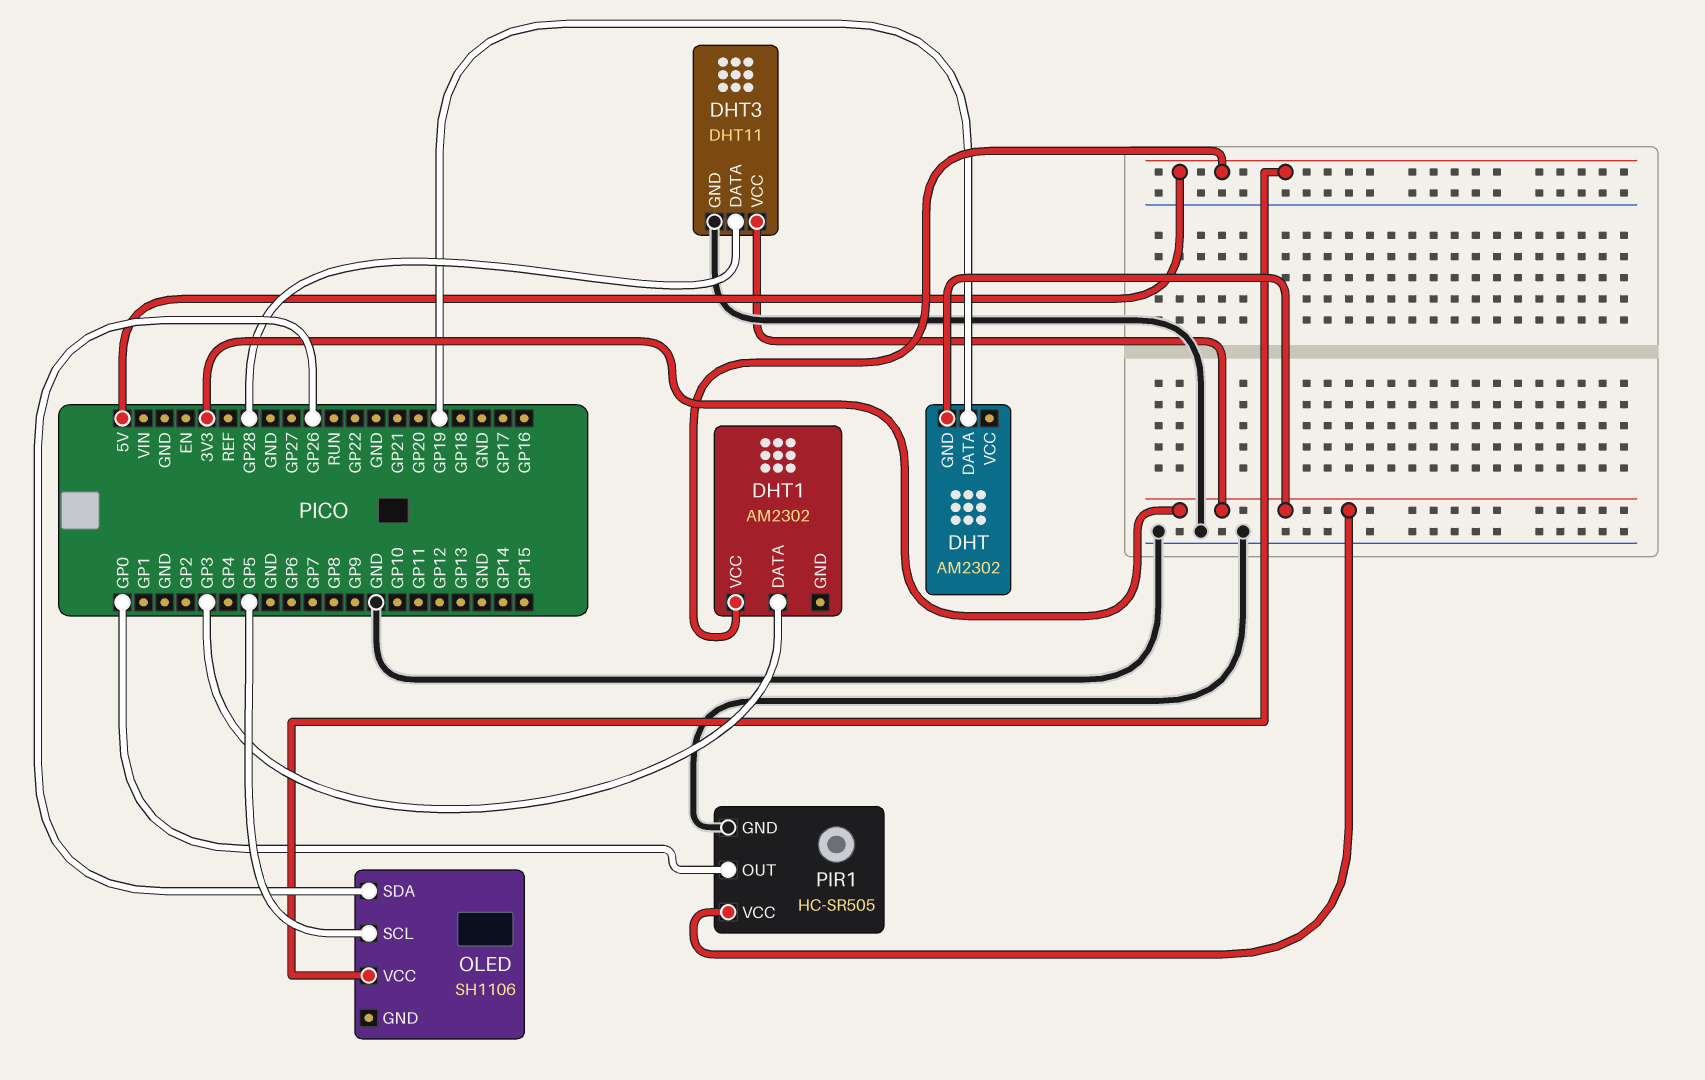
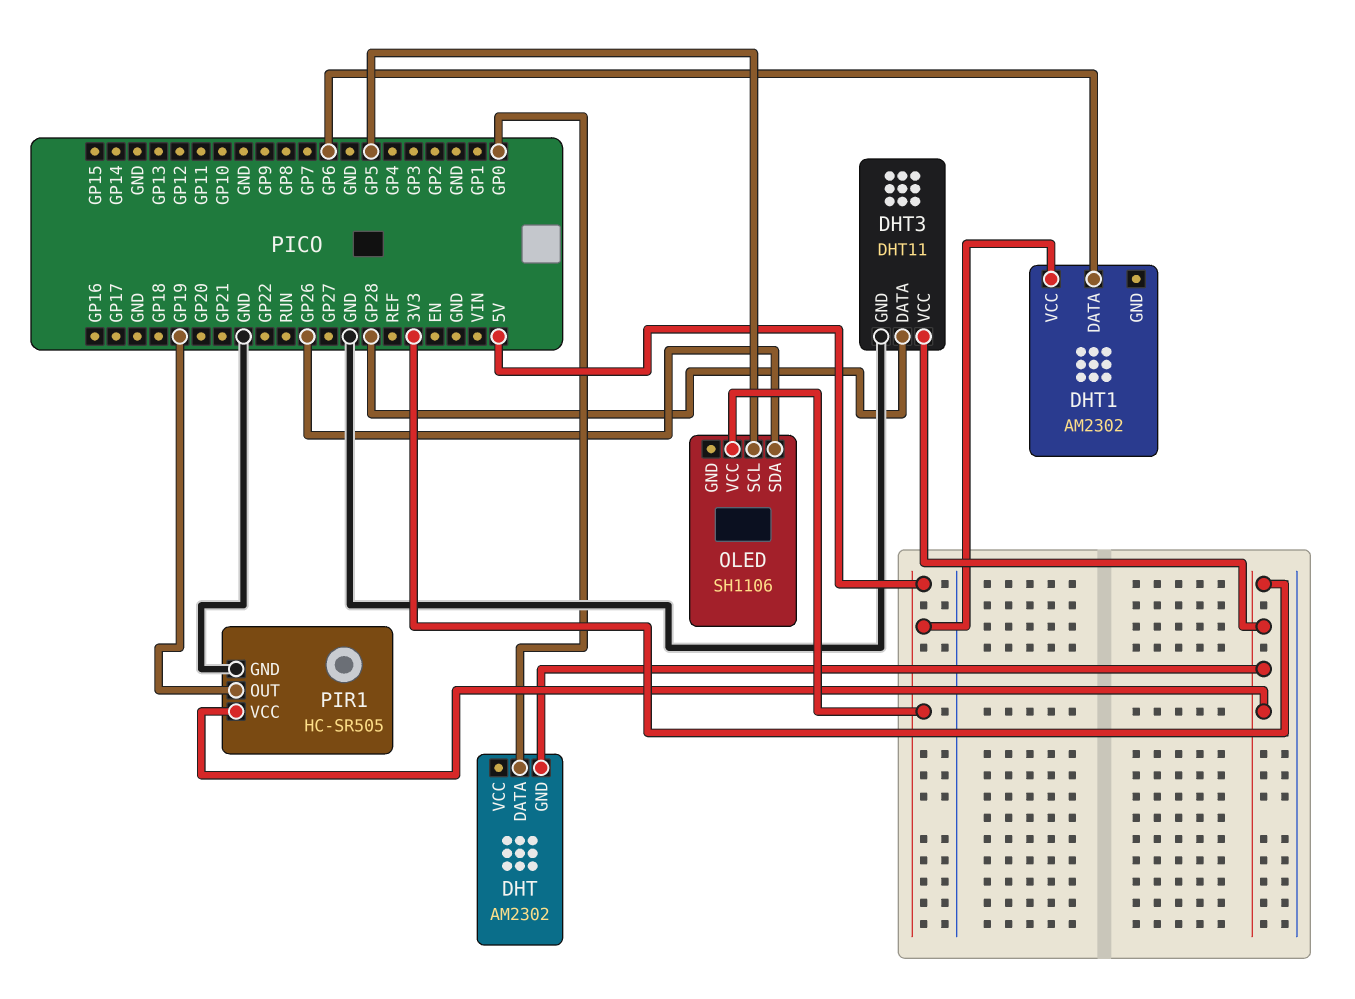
DHT pin DATA: GP19 -> GP0
DHT1 pin DATA: GP3 -> GP6
PIR1 pin OUT: GP0 -> GP19

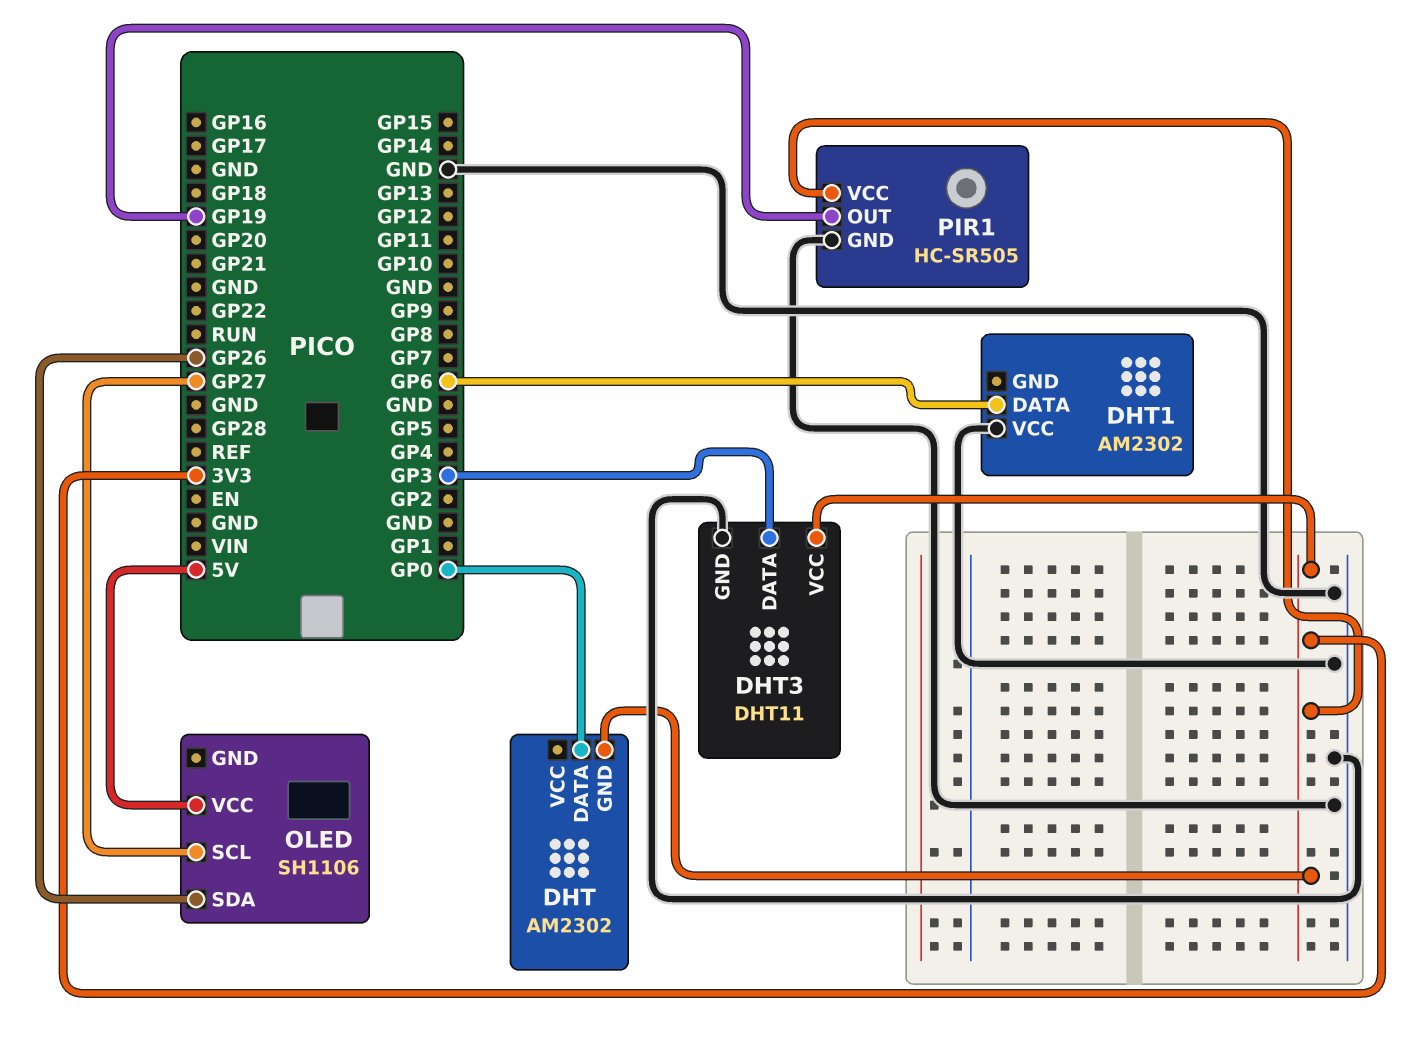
DHT1 pin VCC: 5V -> GND
DHT3 pin DATA: GP28 -> GP3
OLED pin SCL: GP5 -> GP27

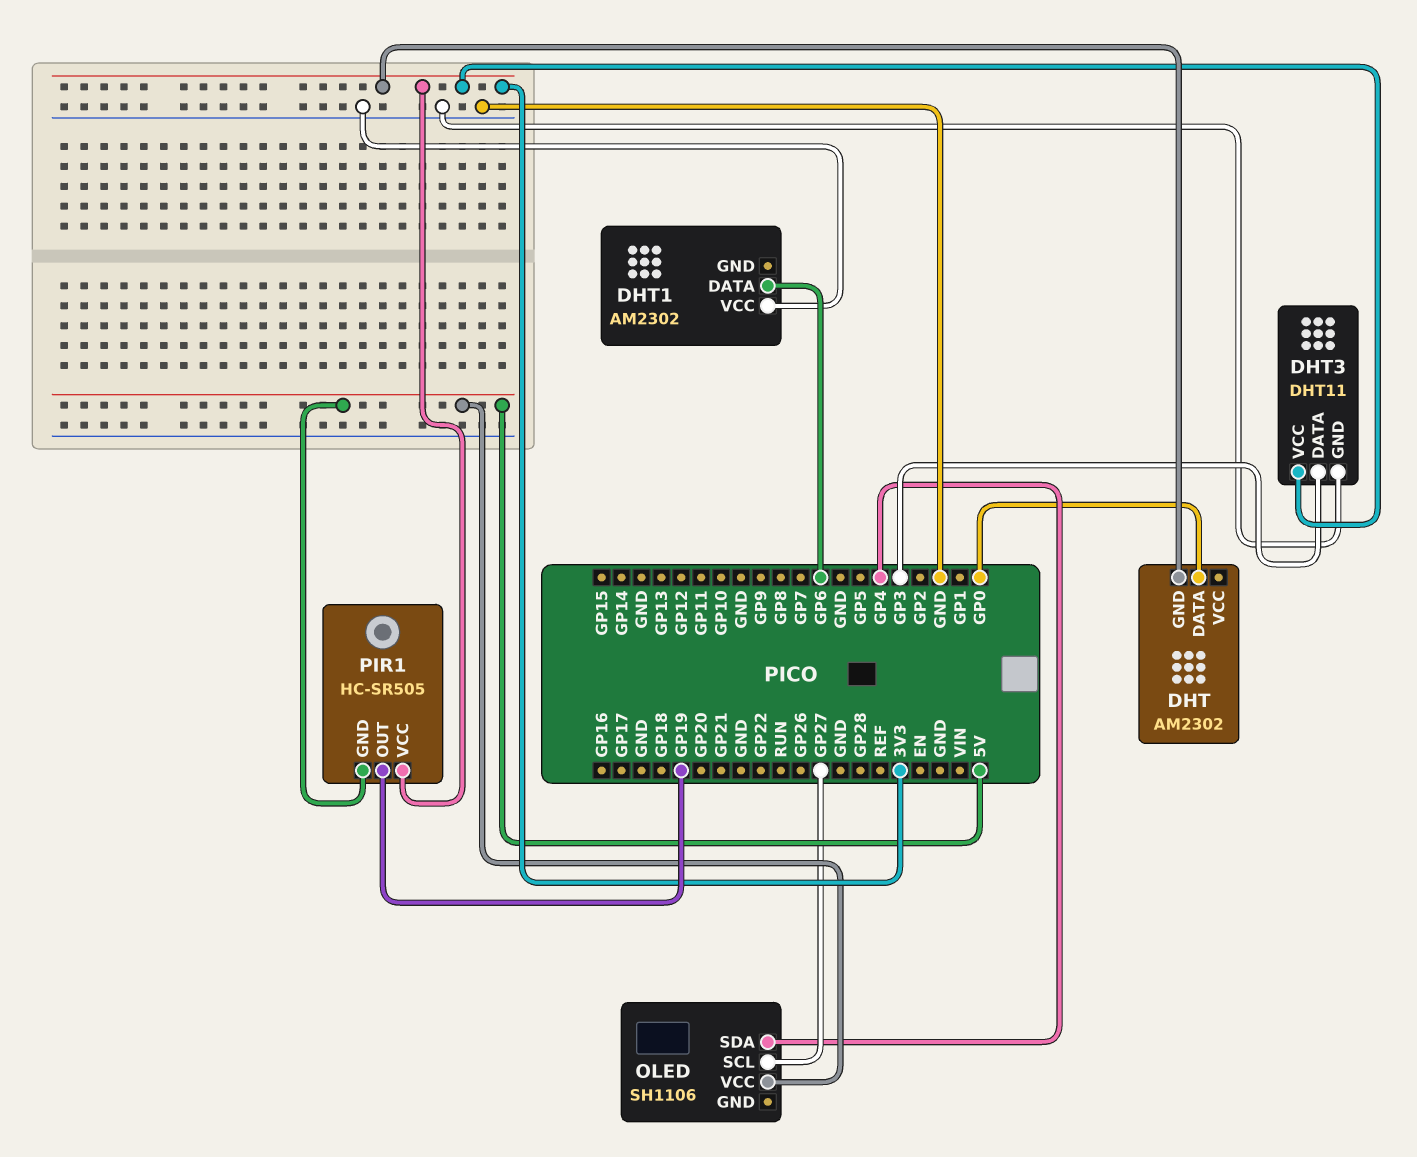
OLED pin SDA: GP26 -> GP4
PIR1 pin GND: GND -> 5V

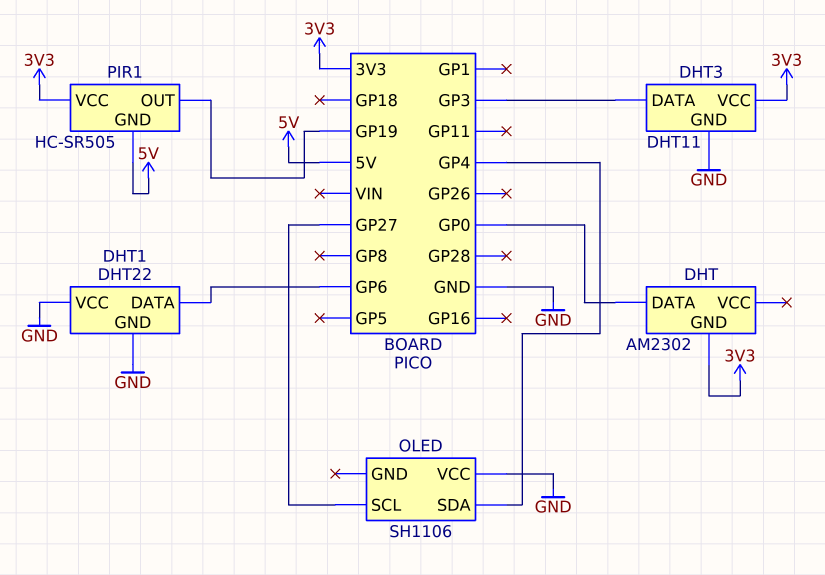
DHT1: AM2302 -> DHT22
DHT1 pin GND: none -> GND
OLED pin VCC: 5V -> GND

